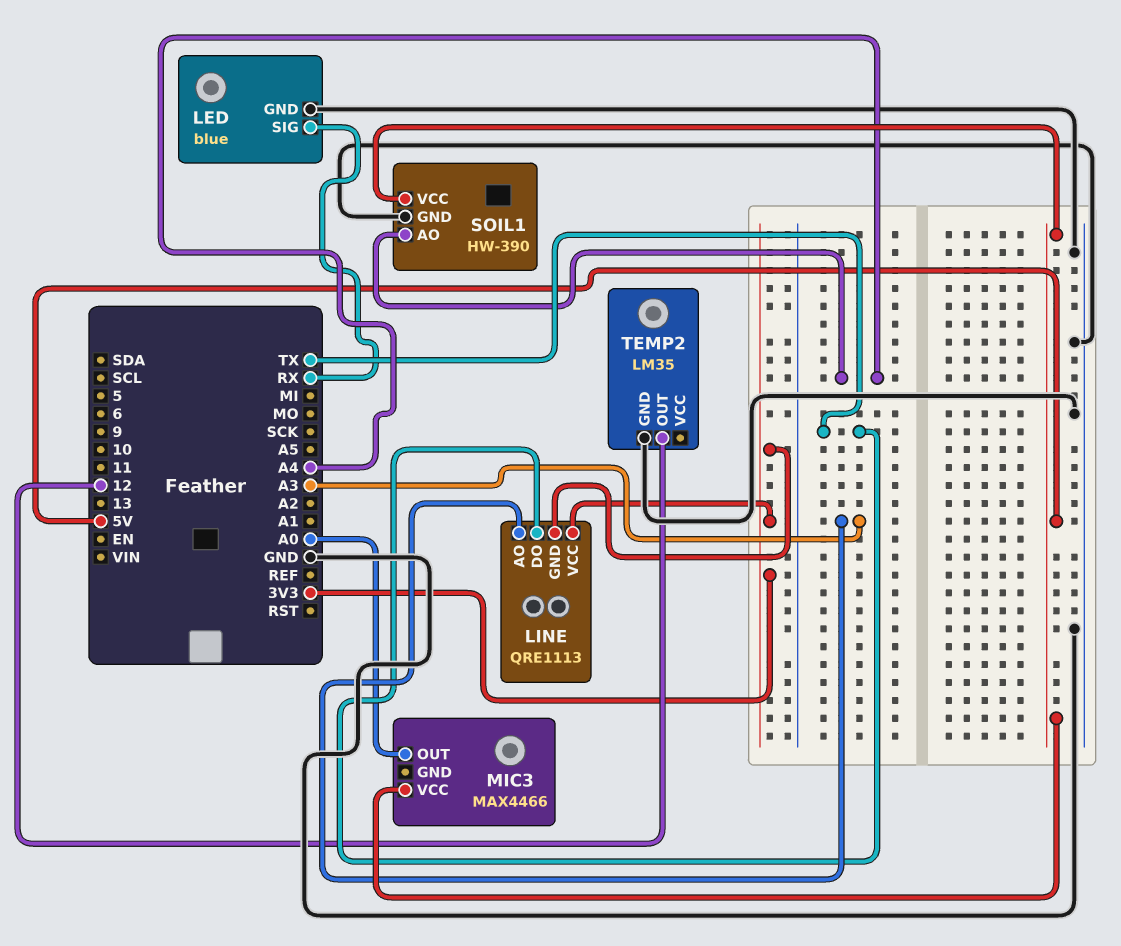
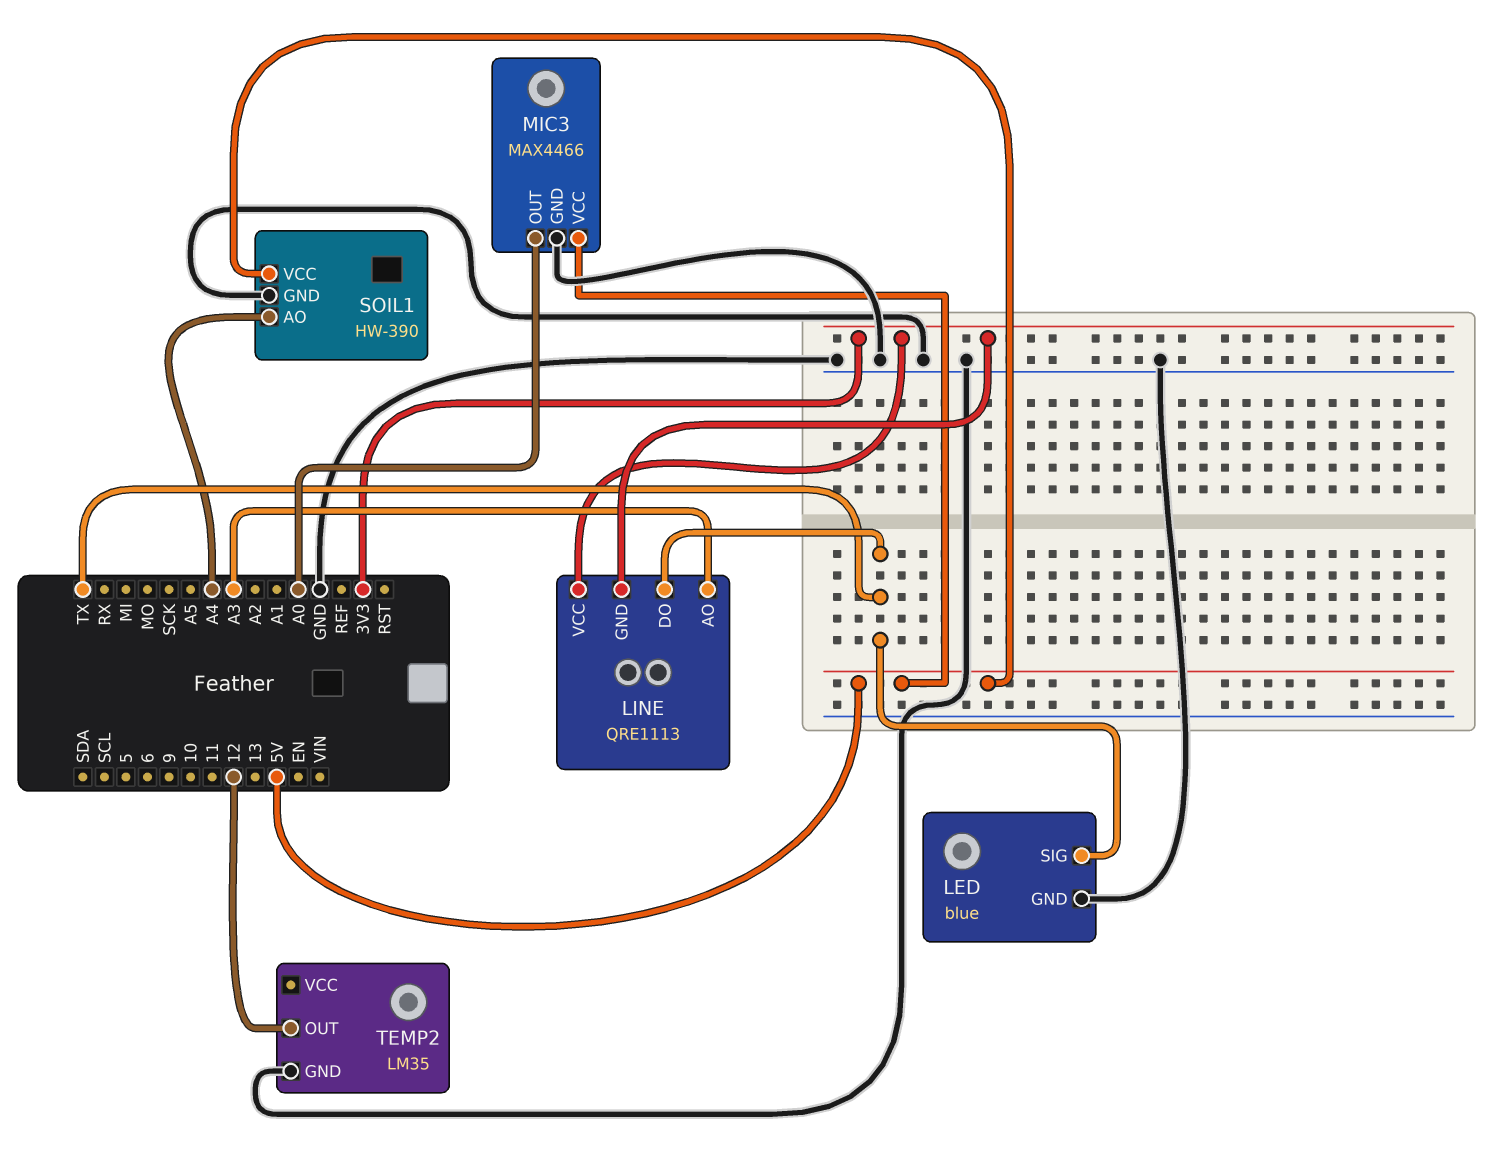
LED pin SIG: RX -> TX
MIC3 pin GND: none -> GND

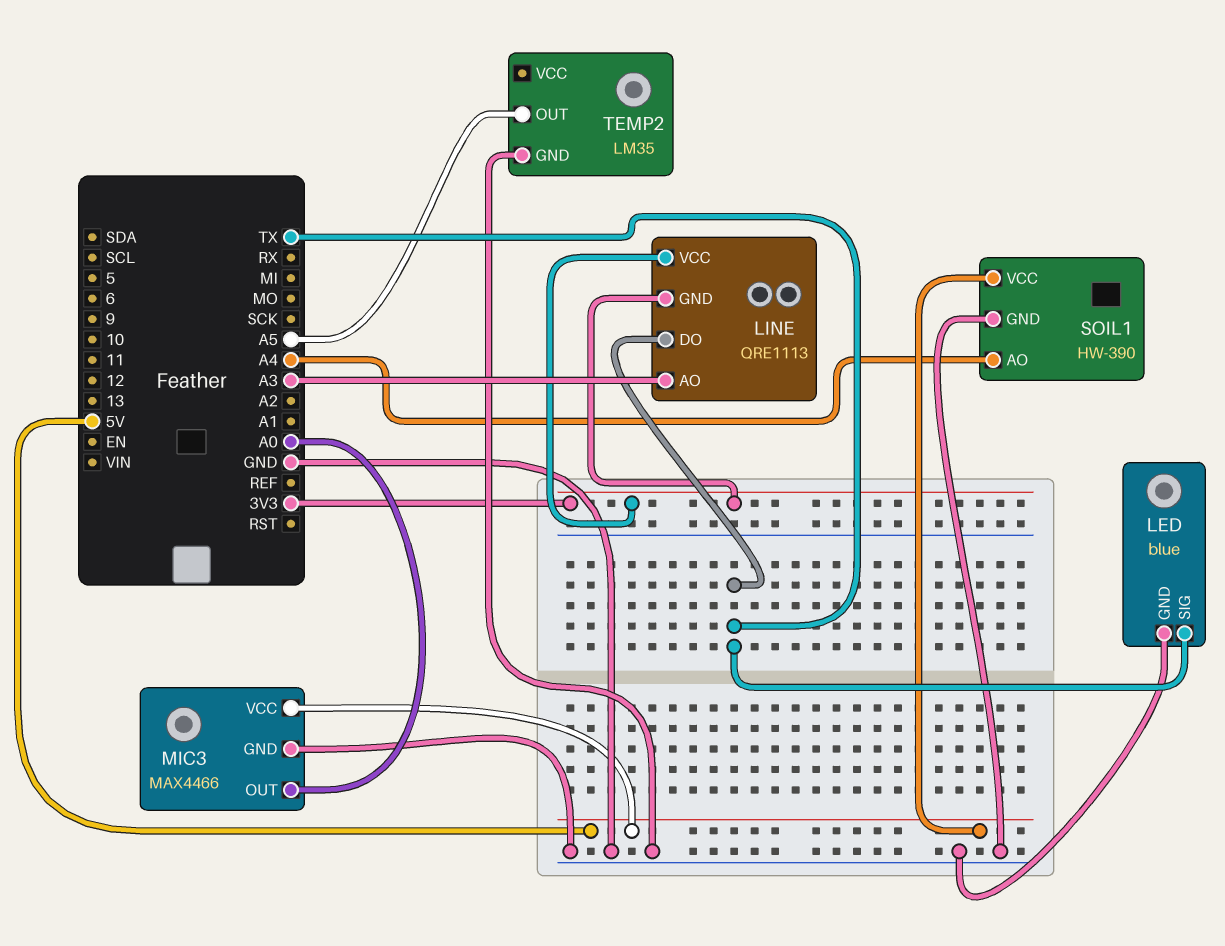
TEMP2 pin OUT: 12 -> A5

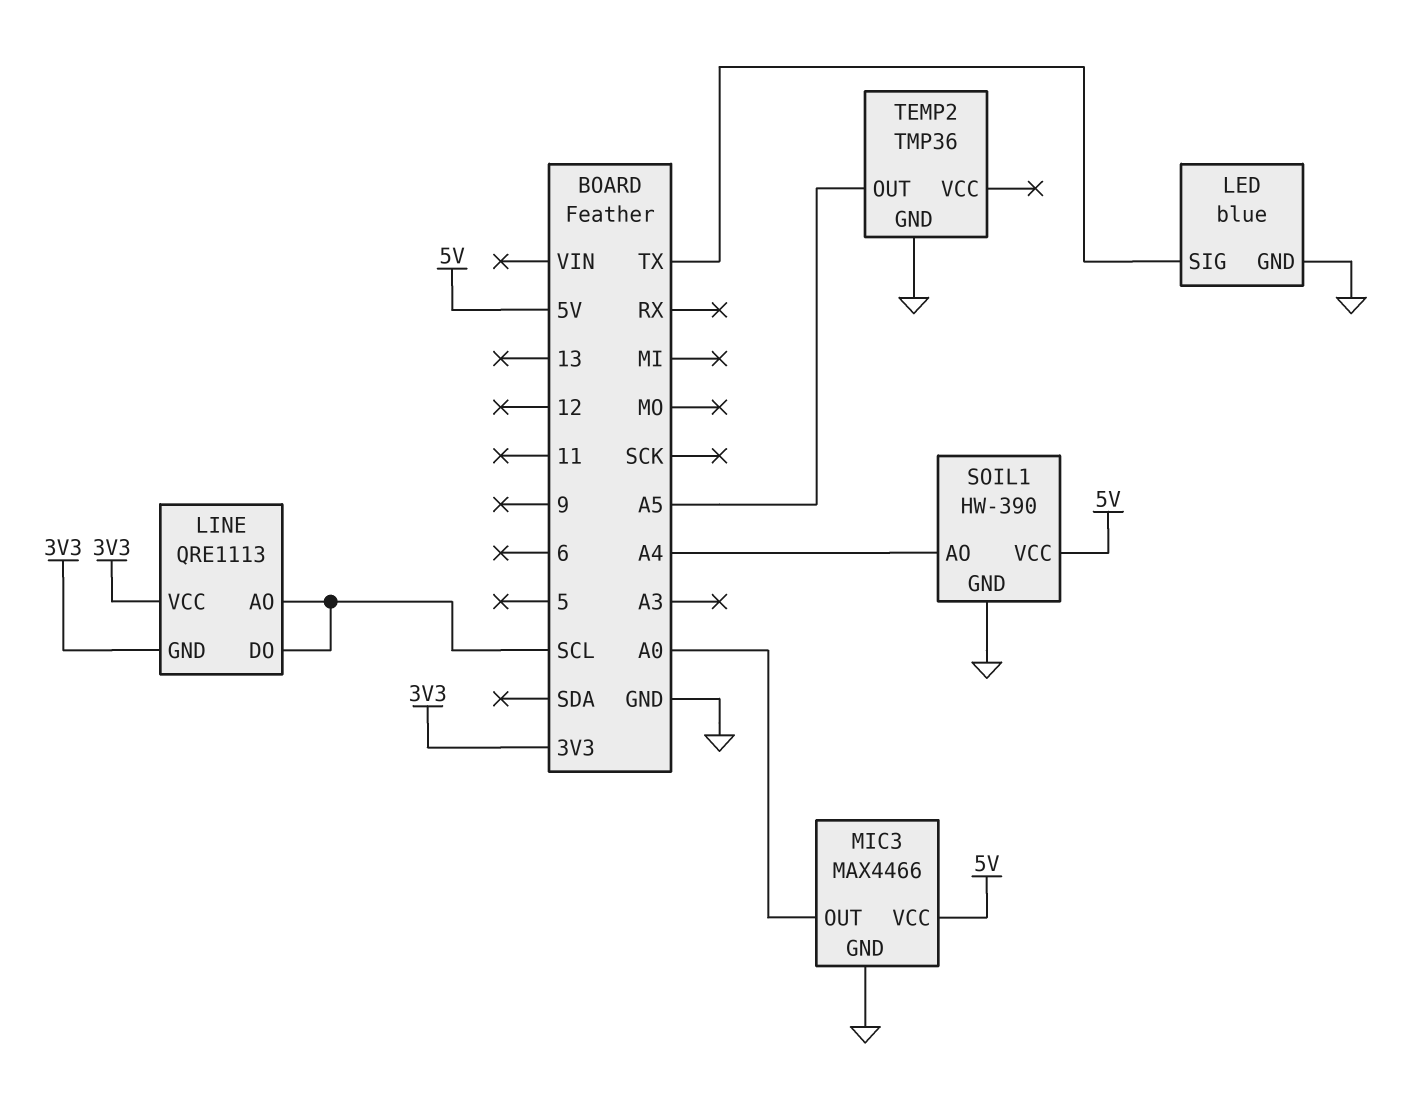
LINE pin AO: A3 -> SCL
LINE pin DO: TX -> SCL
TEMP2: LM35 -> TMP36

